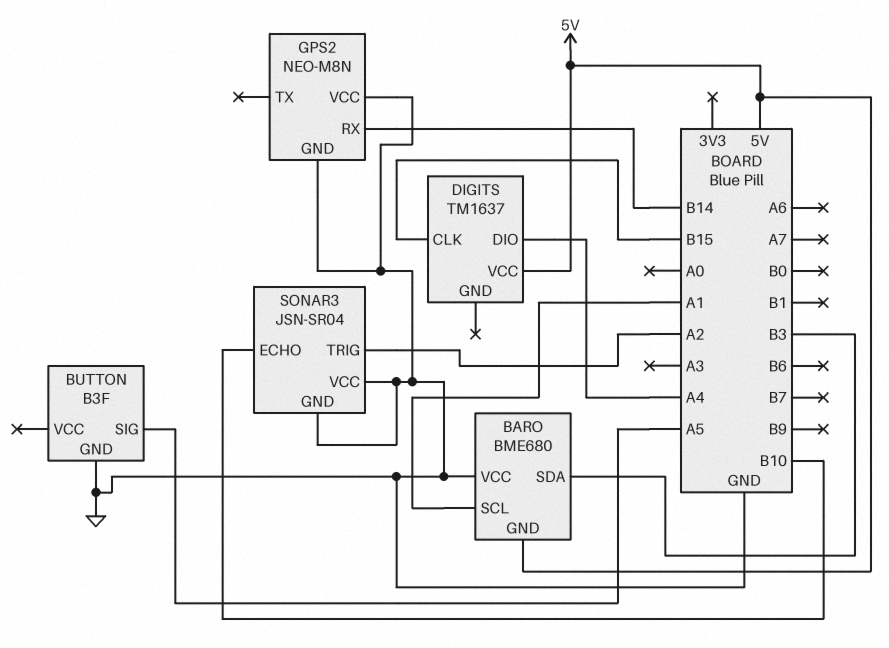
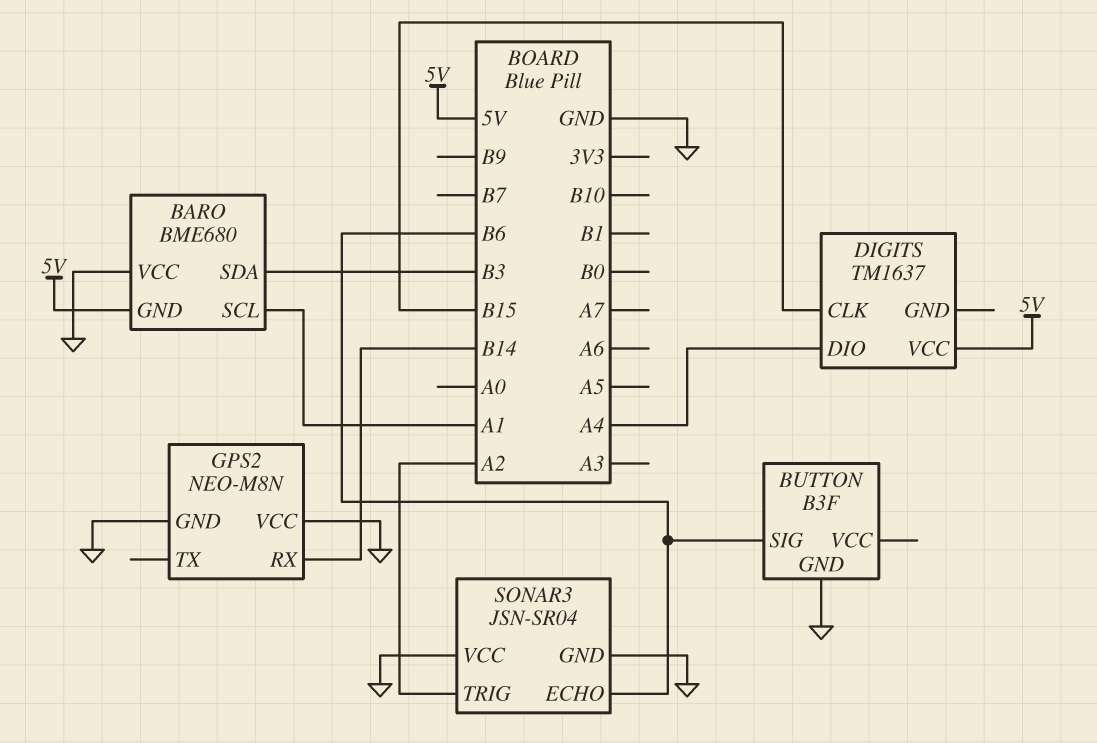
BUTTON pin SIG: A5 -> B6
SONAR3 pin ECHO: B10 -> B6

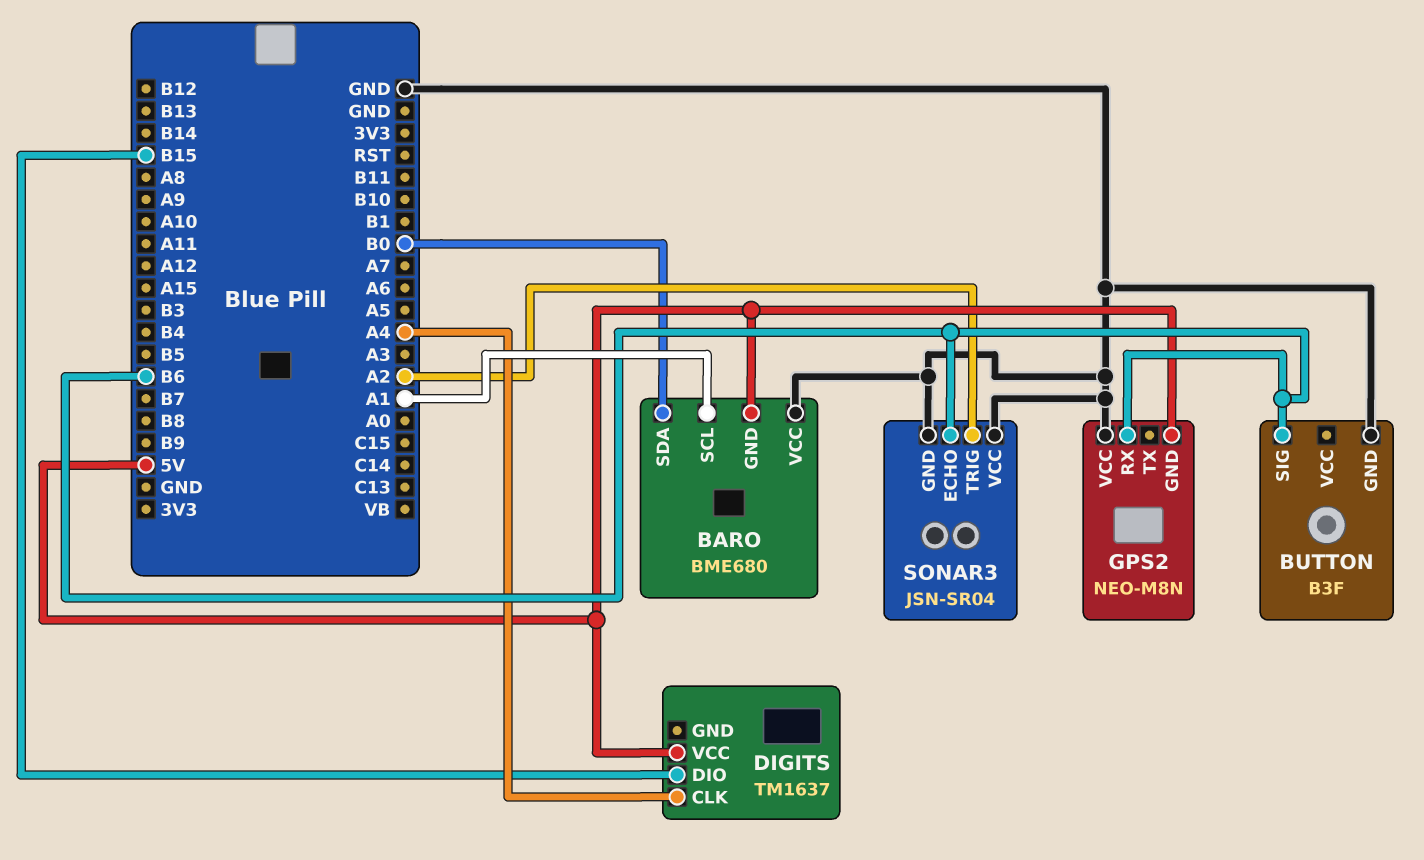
BARO pin SDA: B3 -> B0
DIGITS pin CLK: B15 -> A4
DIGITS pin DIO: A4 -> B15
GPS2 pin GND: GND -> 5V
GPS2 pin RX: B14 -> B6

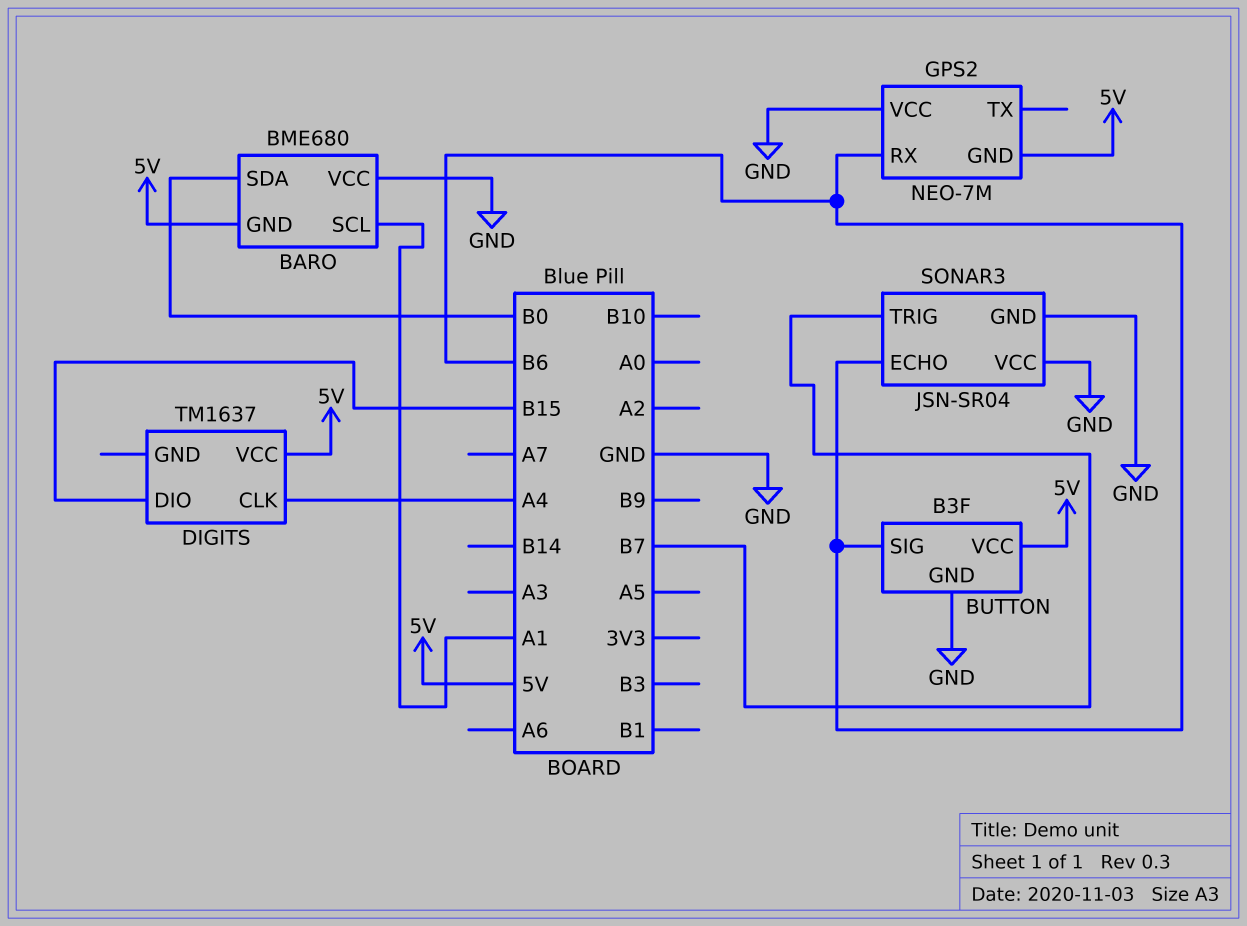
BUTTON pin VCC: none -> 5V
GPS2: NEO-M8N -> NEO-7M
SONAR3 pin TRIG: A2 -> B7

